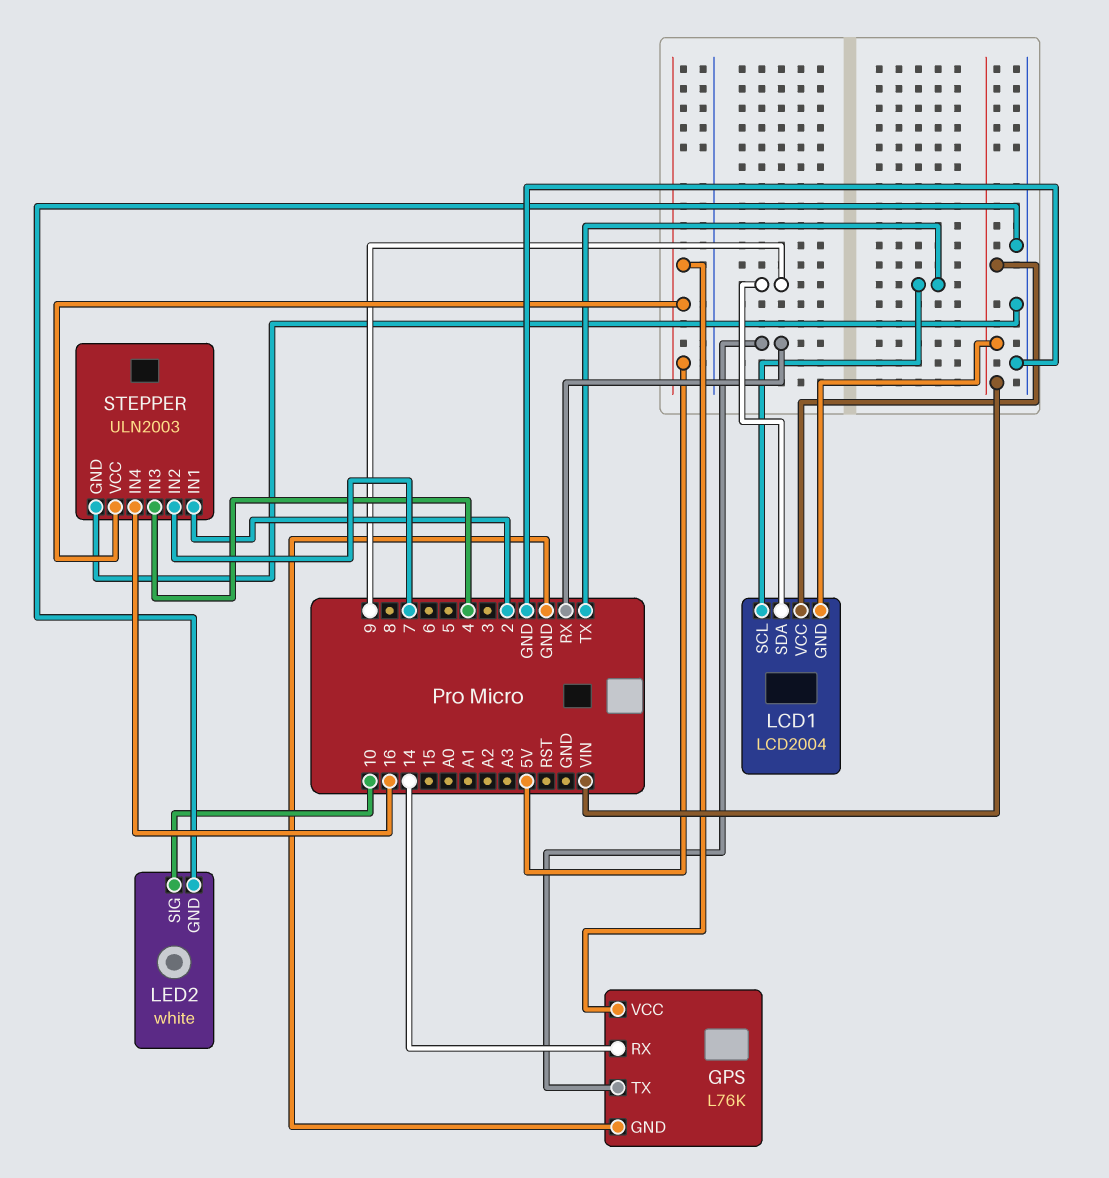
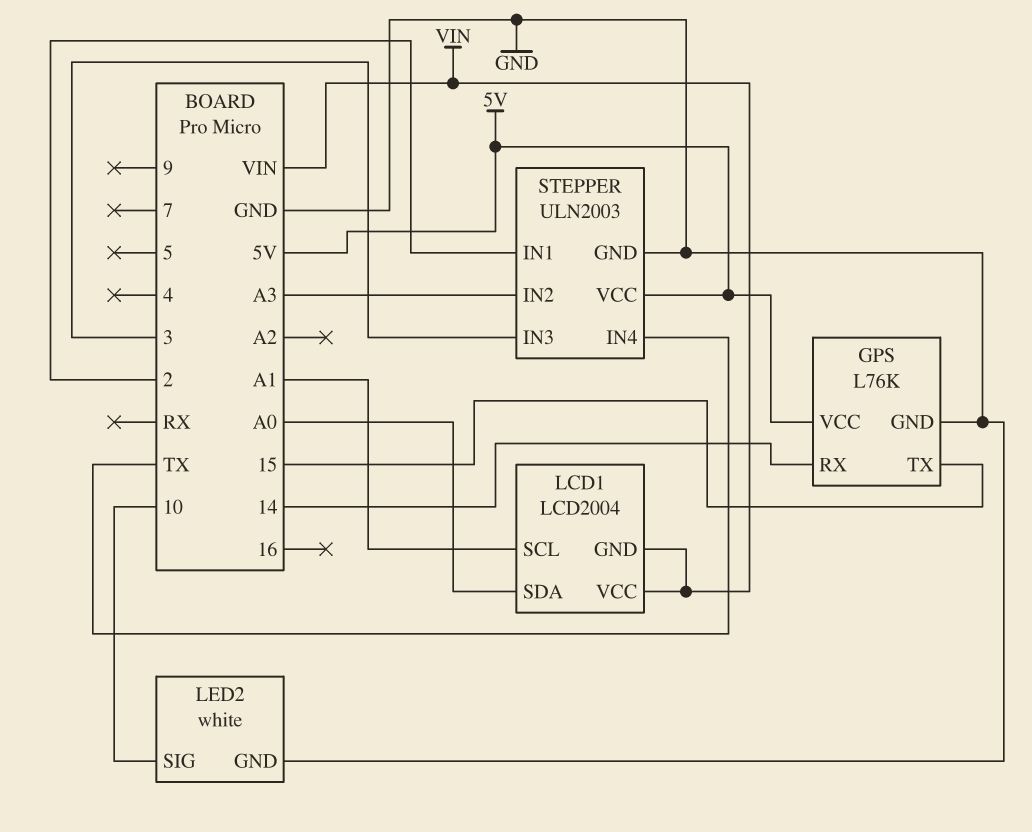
GPS pin TX: RX -> 15
LCD1 pin SCL: TX -> A1
LCD1 pin SDA: 9 -> A0
STEPPER pin IN2: 7 -> A3
STEPPER pin IN3: 4 -> 3
STEPPER pin IN4: 16 -> TX

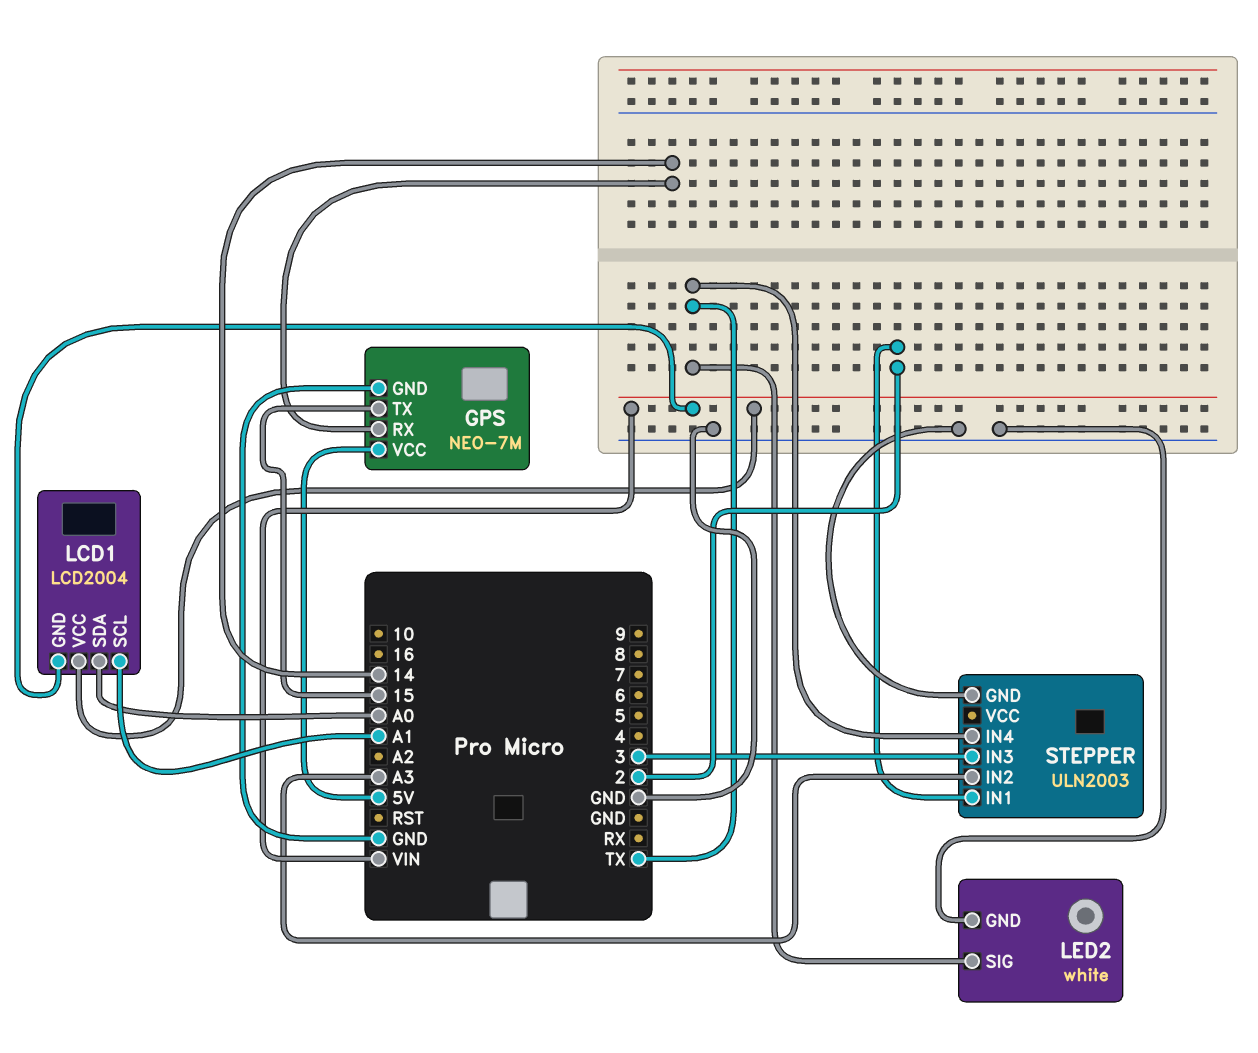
GPS: L76K -> NEO-7M
LED2 pin SIG: 10 -> TX
STEPPER pin VCC: 5V -> none

